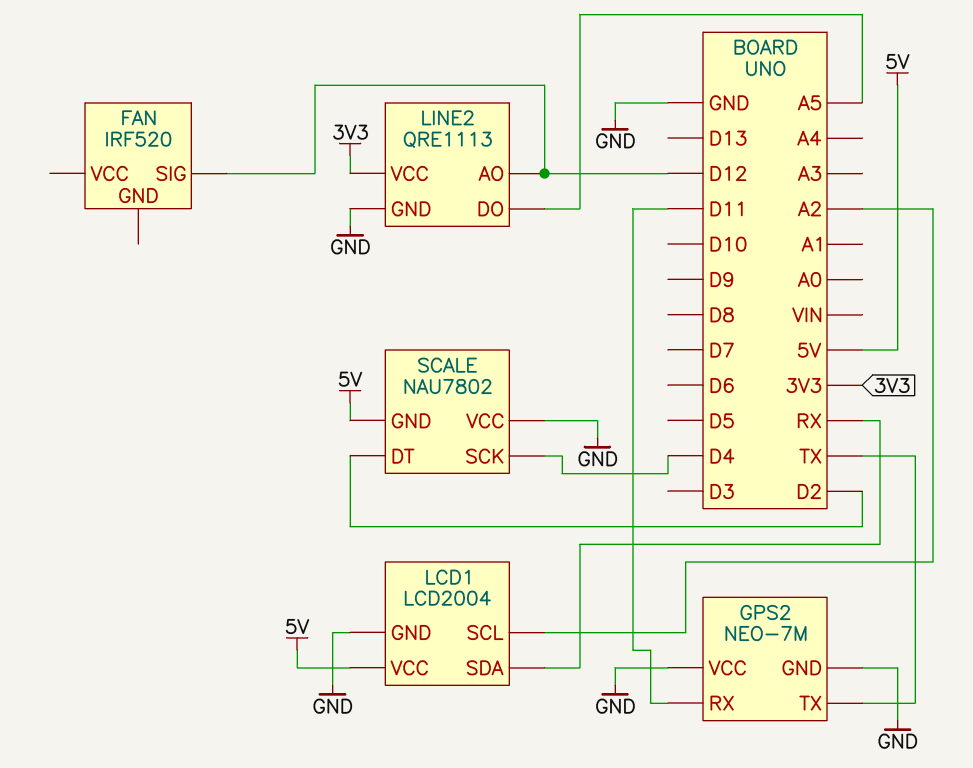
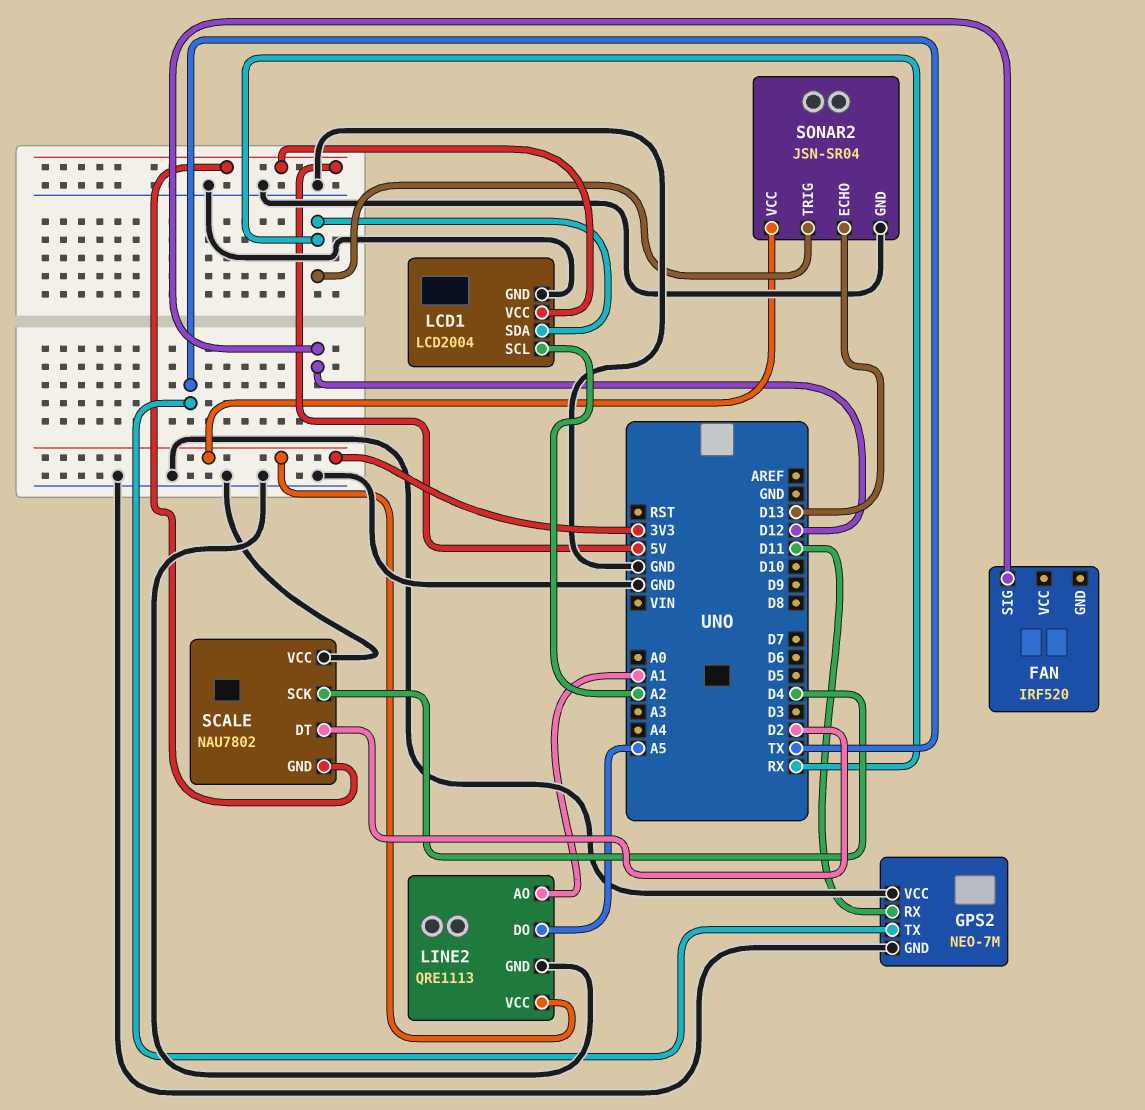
LINE2 pin AO: D12 -> A1
SONAR2: none -> JSN-SR04
SONAR2 pin ECHO: none -> D13
SONAR2 pin GND: none -> GND
SONAR2 pin TRIG: none -> RX
SONAR2 pin VCC: none -> 3V3

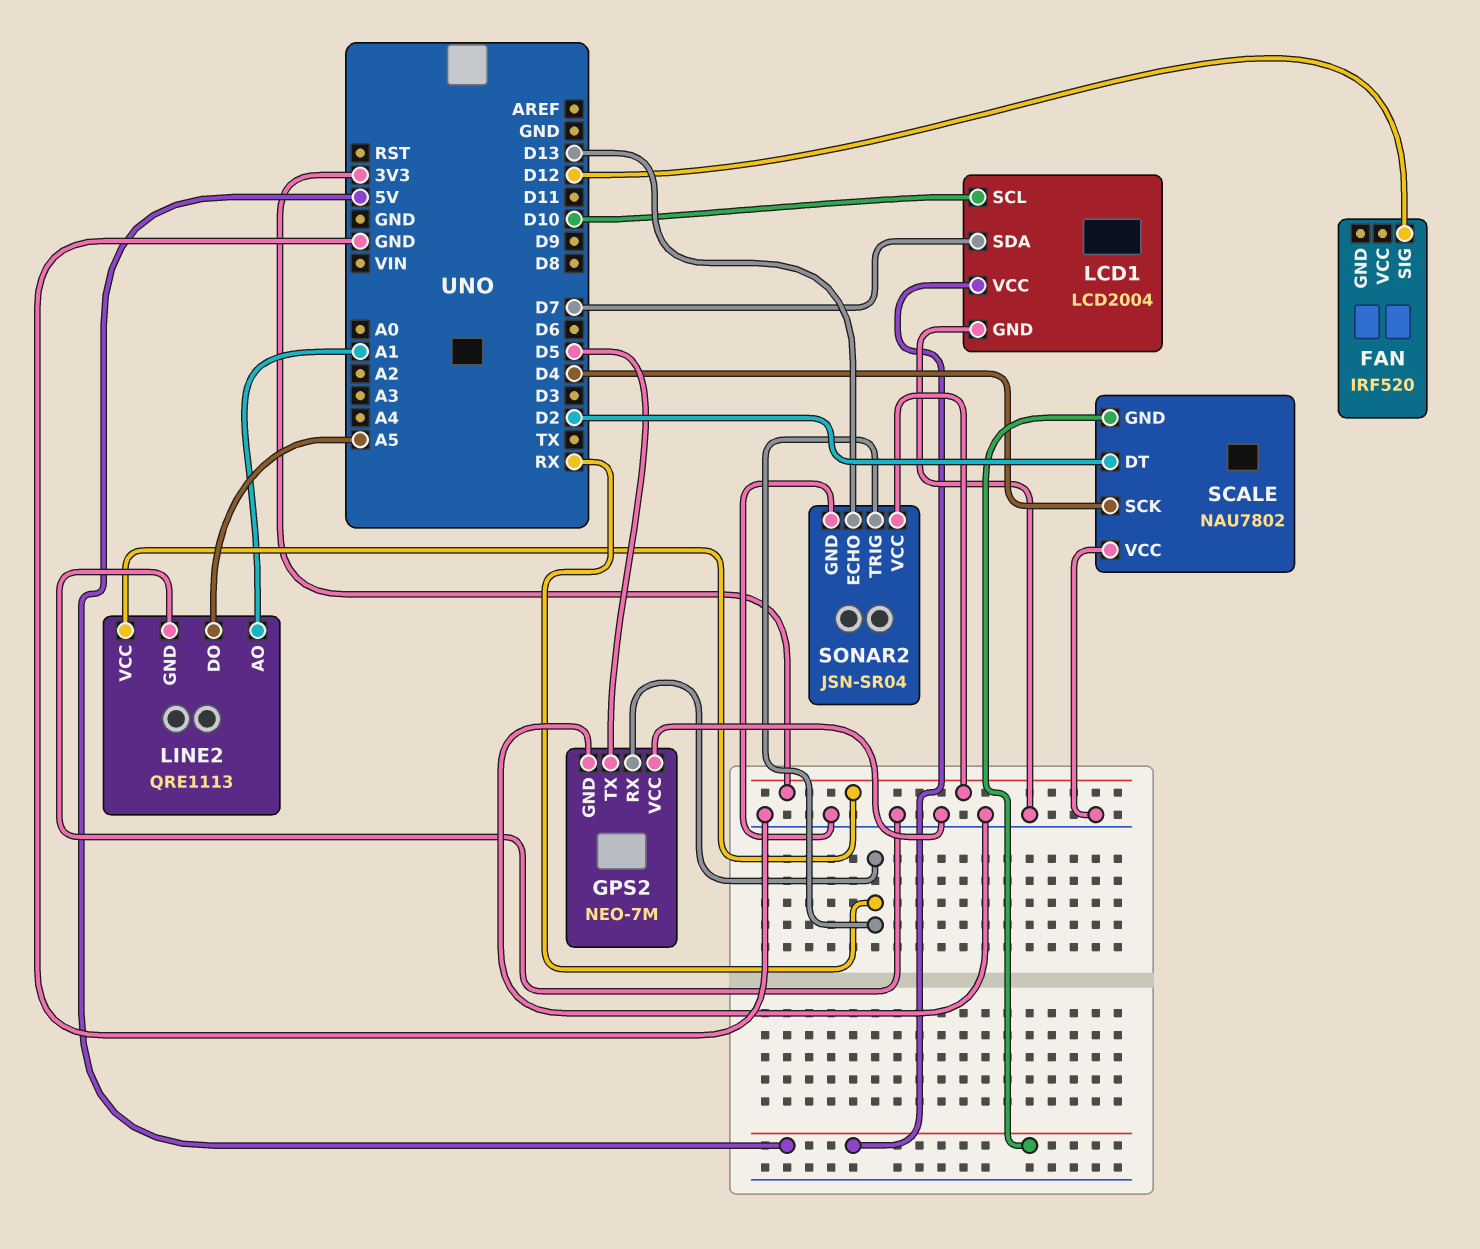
GPS2 pin RX: D11 -> RX
GPS2 pin TX: TX -> D5
LCD1 pin SCL: A2 -> D10
LCD1 pin SDA: RX -> D7

